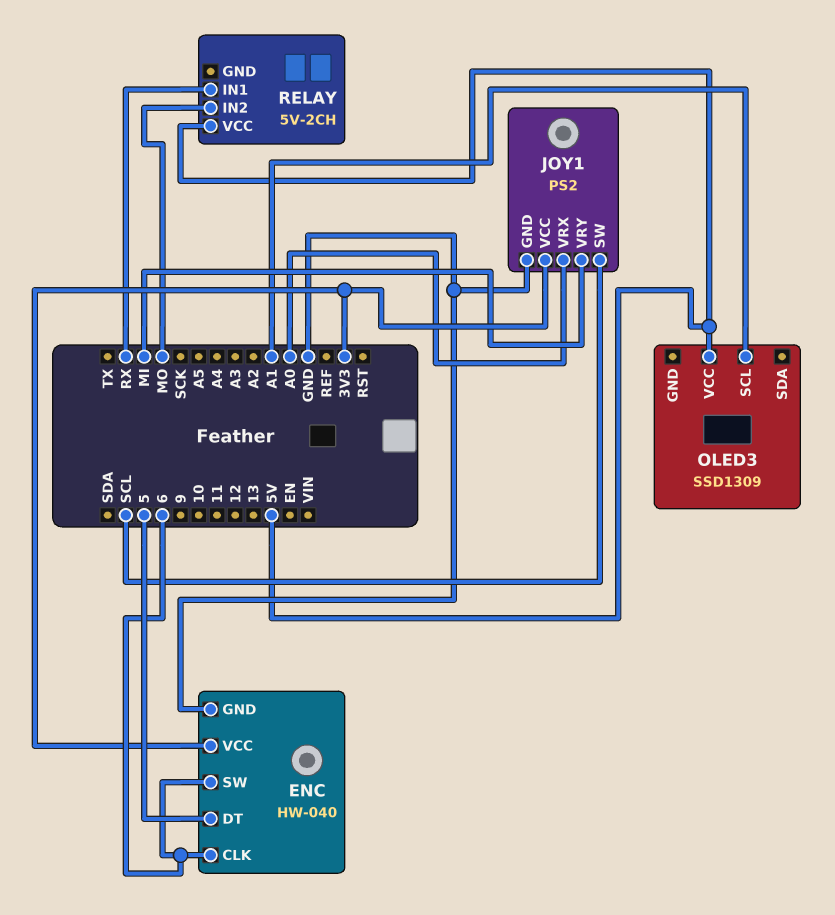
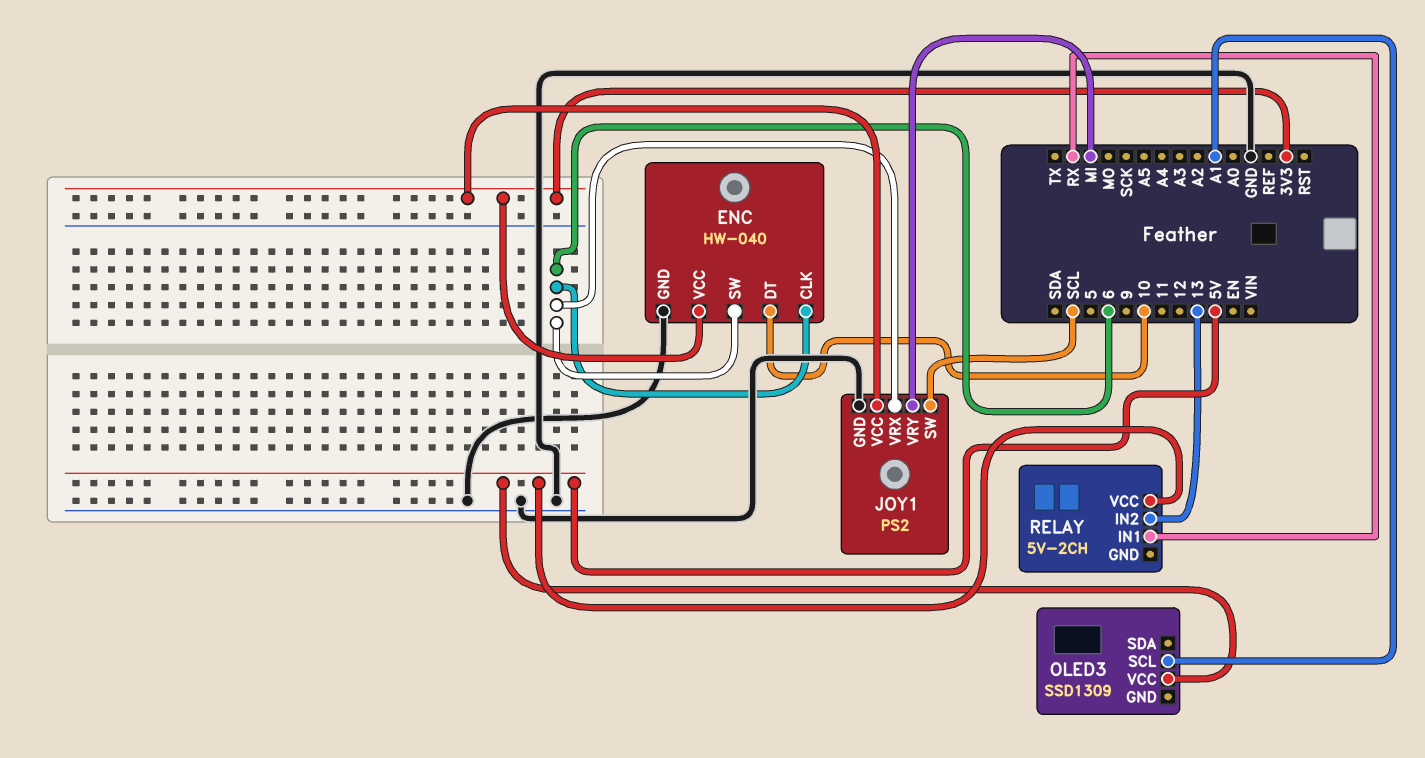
ENC pin DT: 5 -> 10
JOY1 pin VRX: A0 -> 6
RELAY pin IN2: MO -> 13

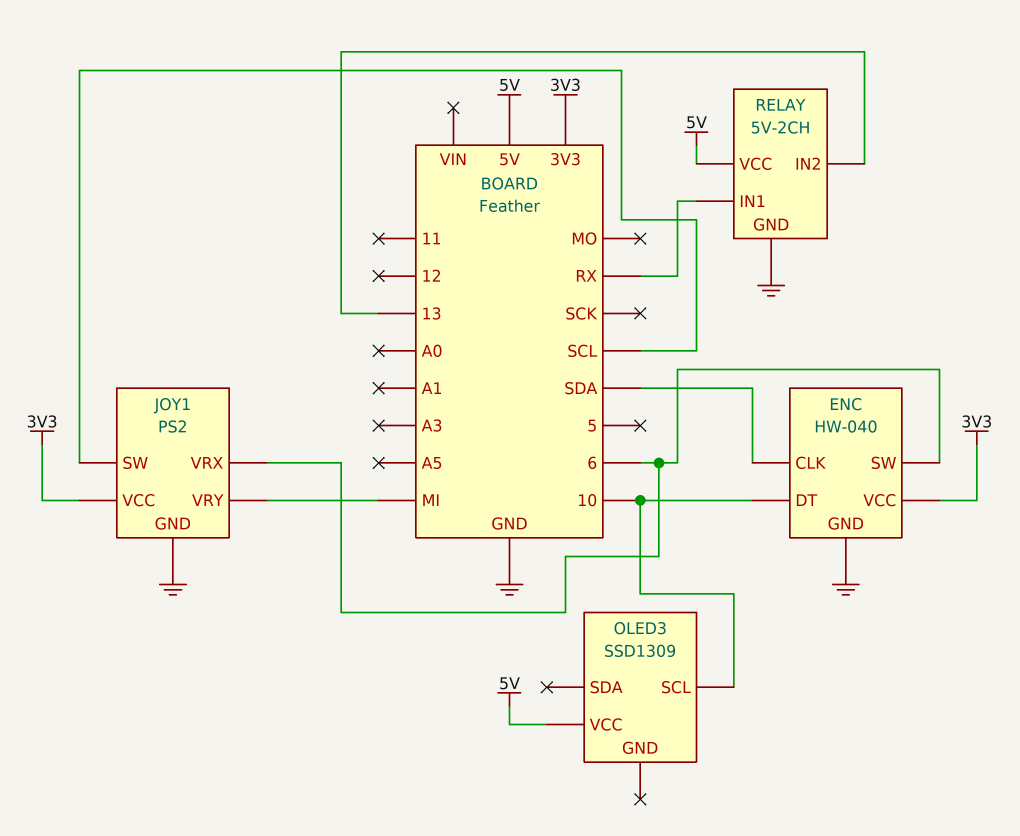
ENC pin CLK: 6 -> SDA
OLED3 pin SCL: A1 -> 10
RELAY pin GND: none -> GND

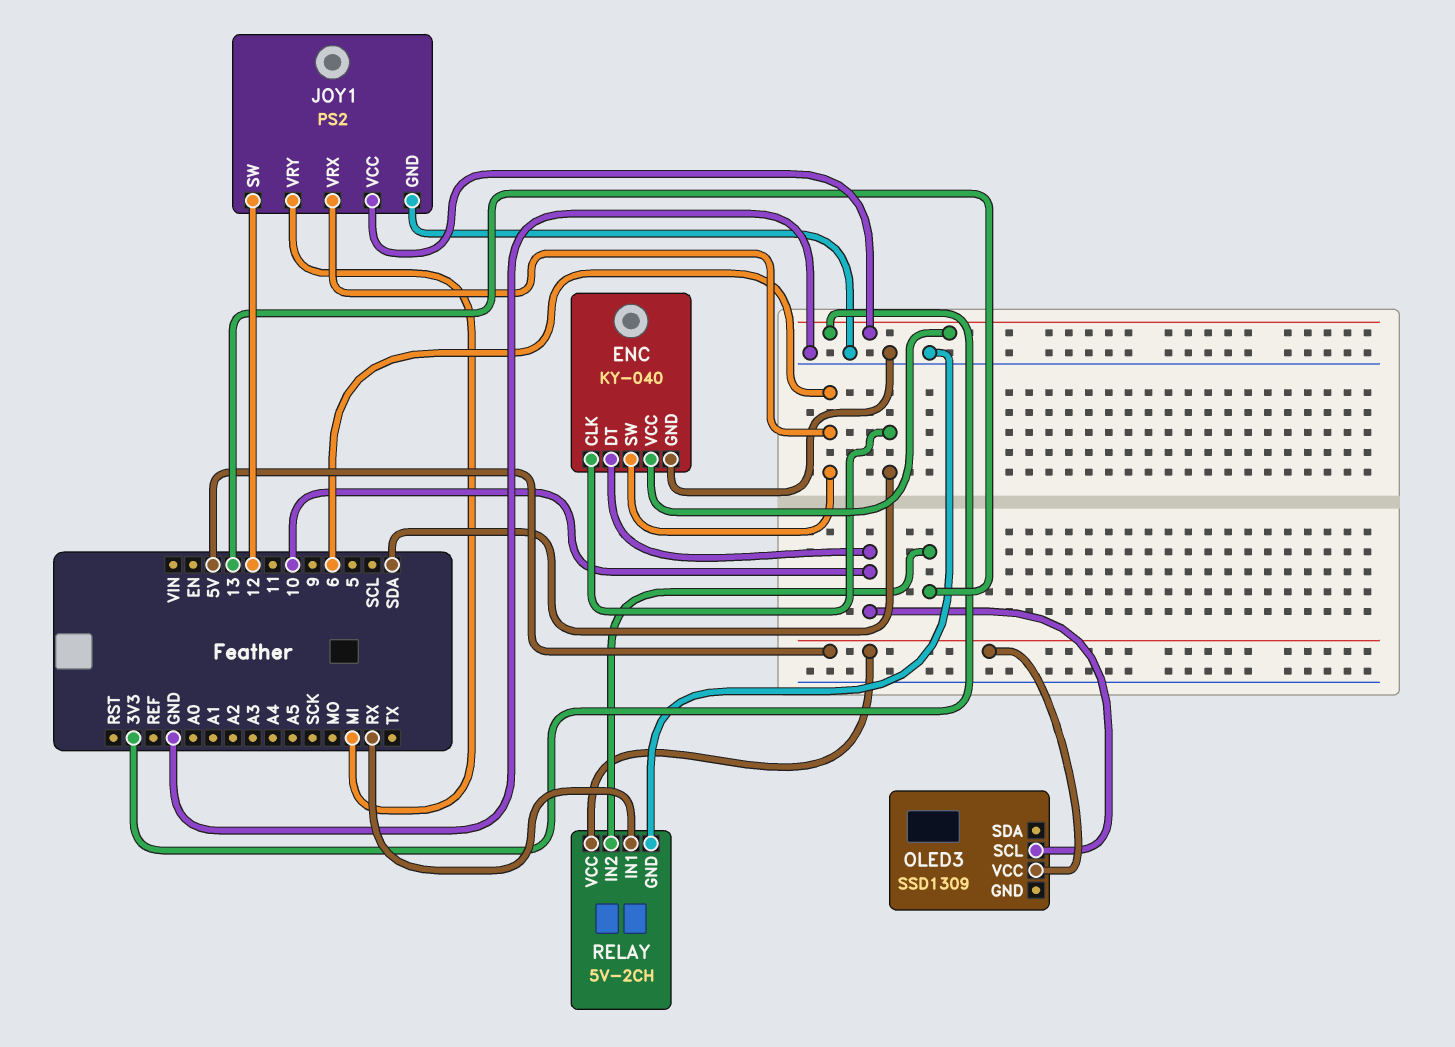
ENC: HW-040 -> KY-040
JOY1 pin SW: SCL -> 12

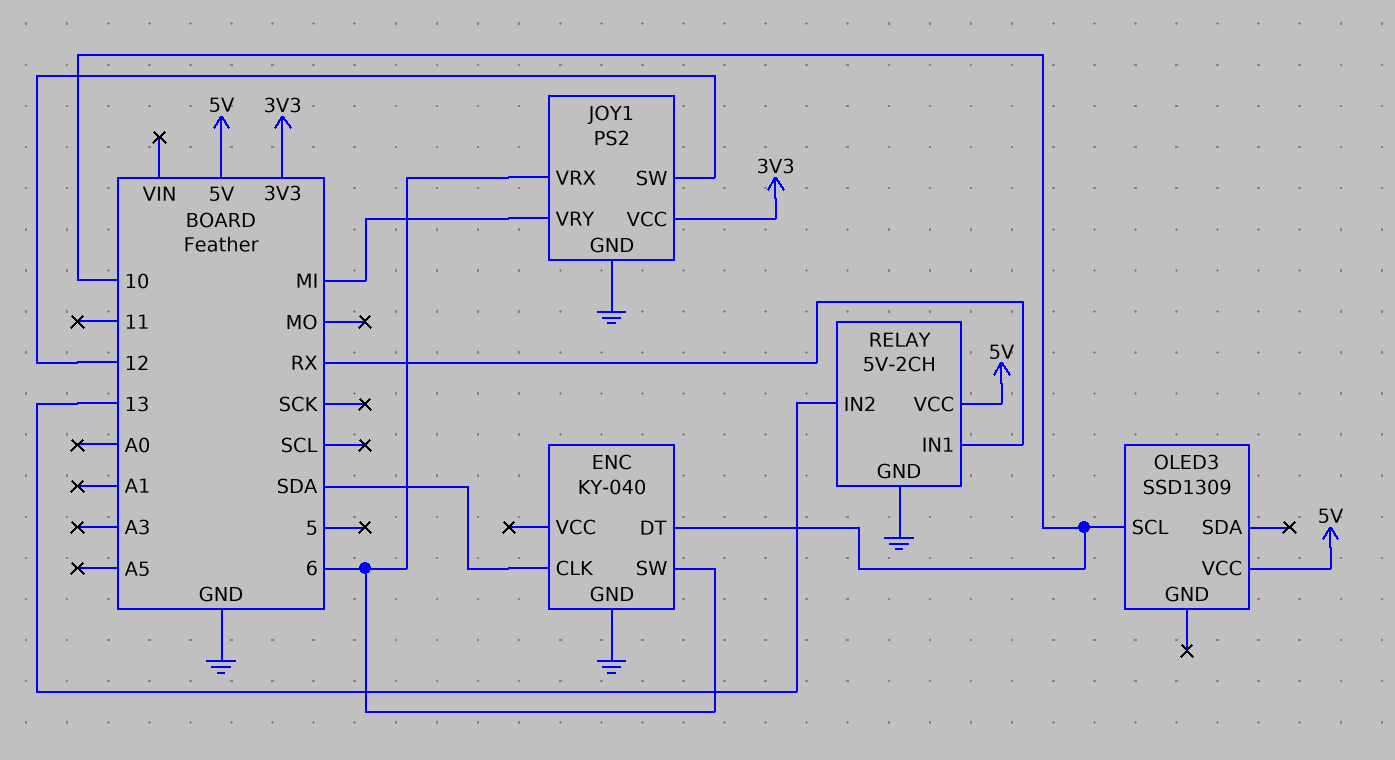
ENC pin VCC: 3V3 -> none

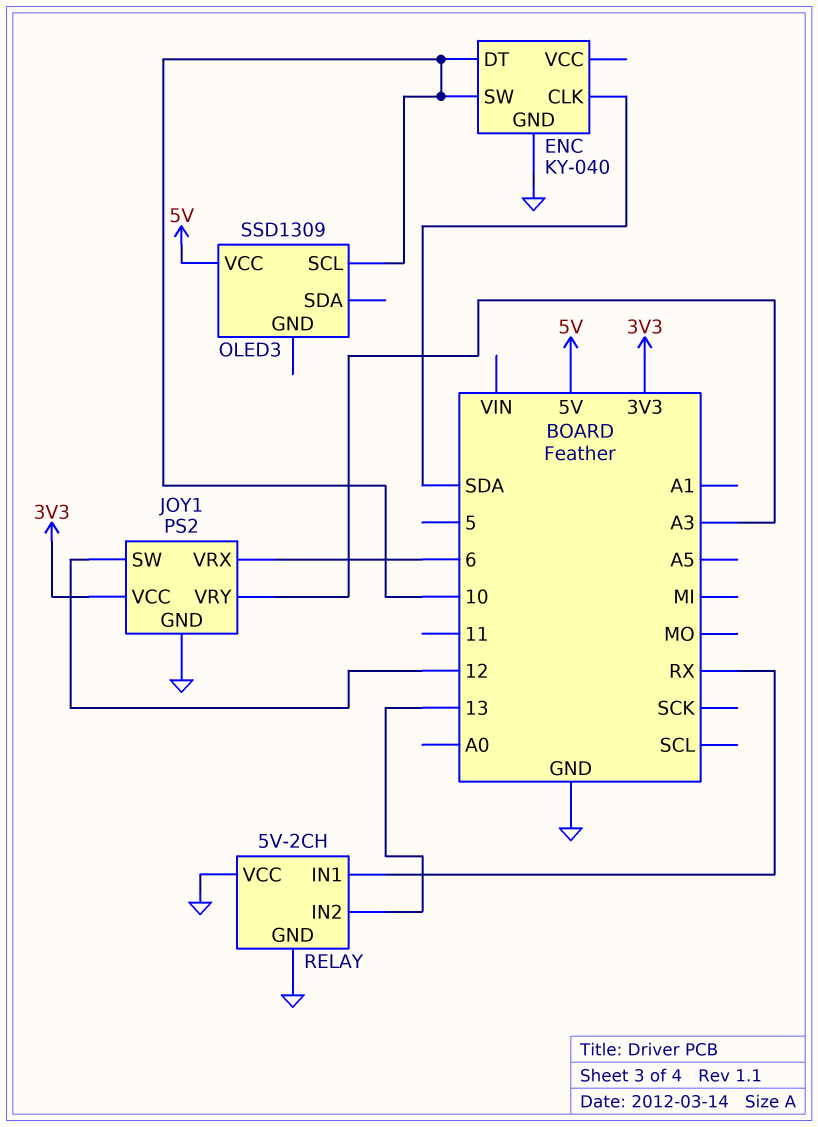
ENC pin SW: 6 -> 10
JOY1 pin VRY: MI -> A3
RELAY pin VCC: 5V -> GND

